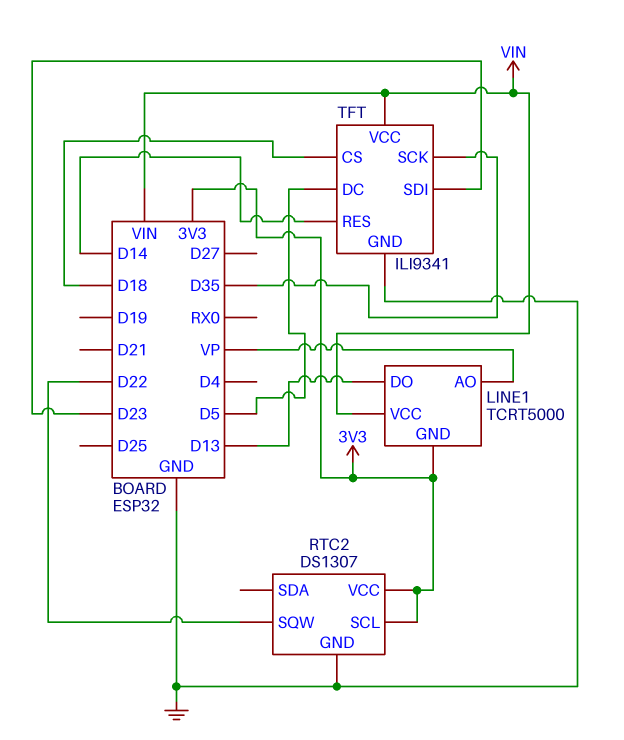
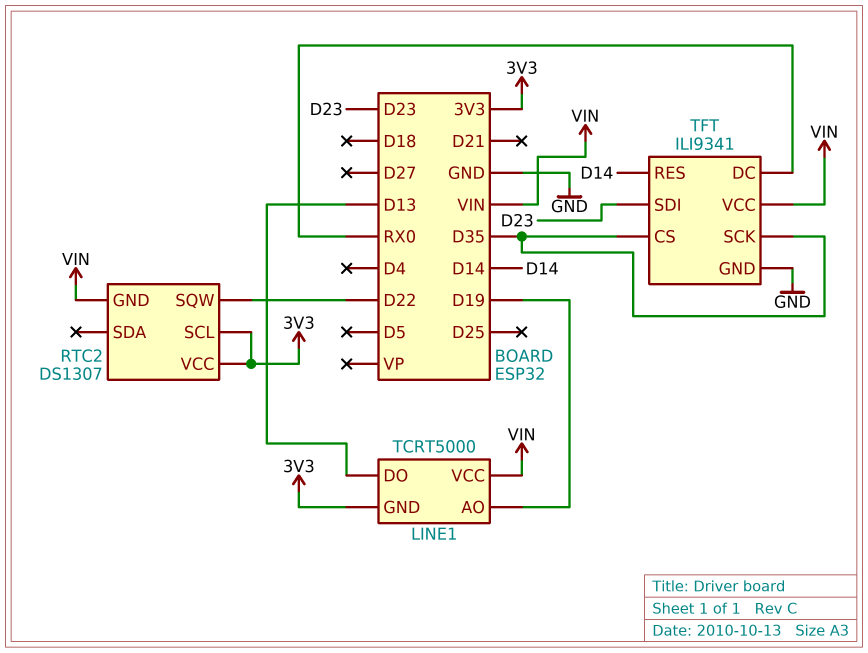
LINE1 pin AO: VP -> D19
RTC2 pin GND: GND -> VIN
TFT pin CS: D18 -> D35
TFT pin DC: D5 -> RX0

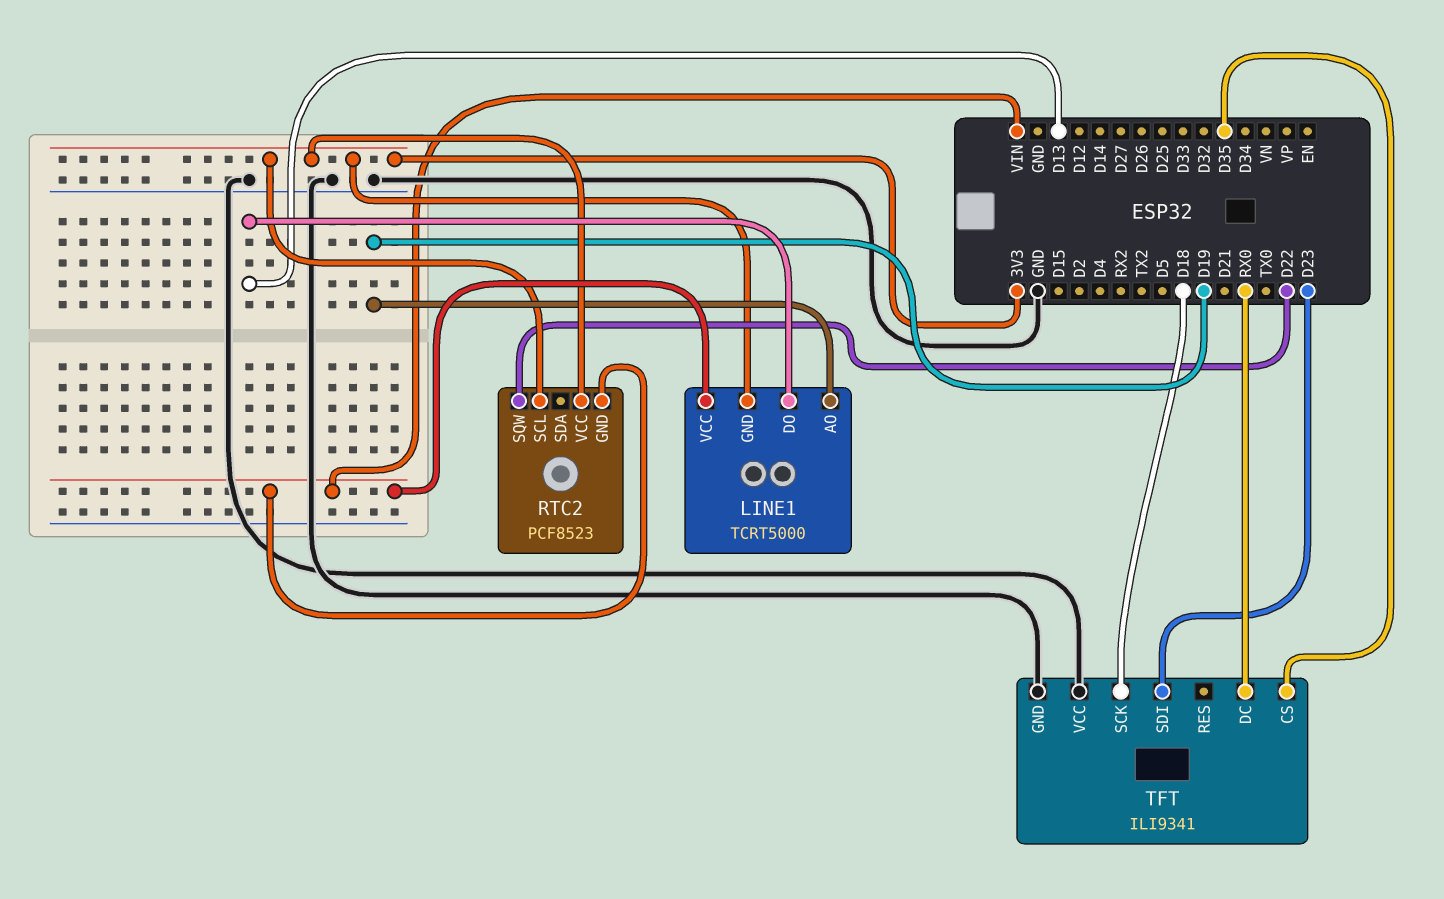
RTC2: DS1307 -> PCF8523
TFT pin RES: D14 -> none
TFT pin SCK: D35 -> D18
TFT pin VCC: VIN -> GND

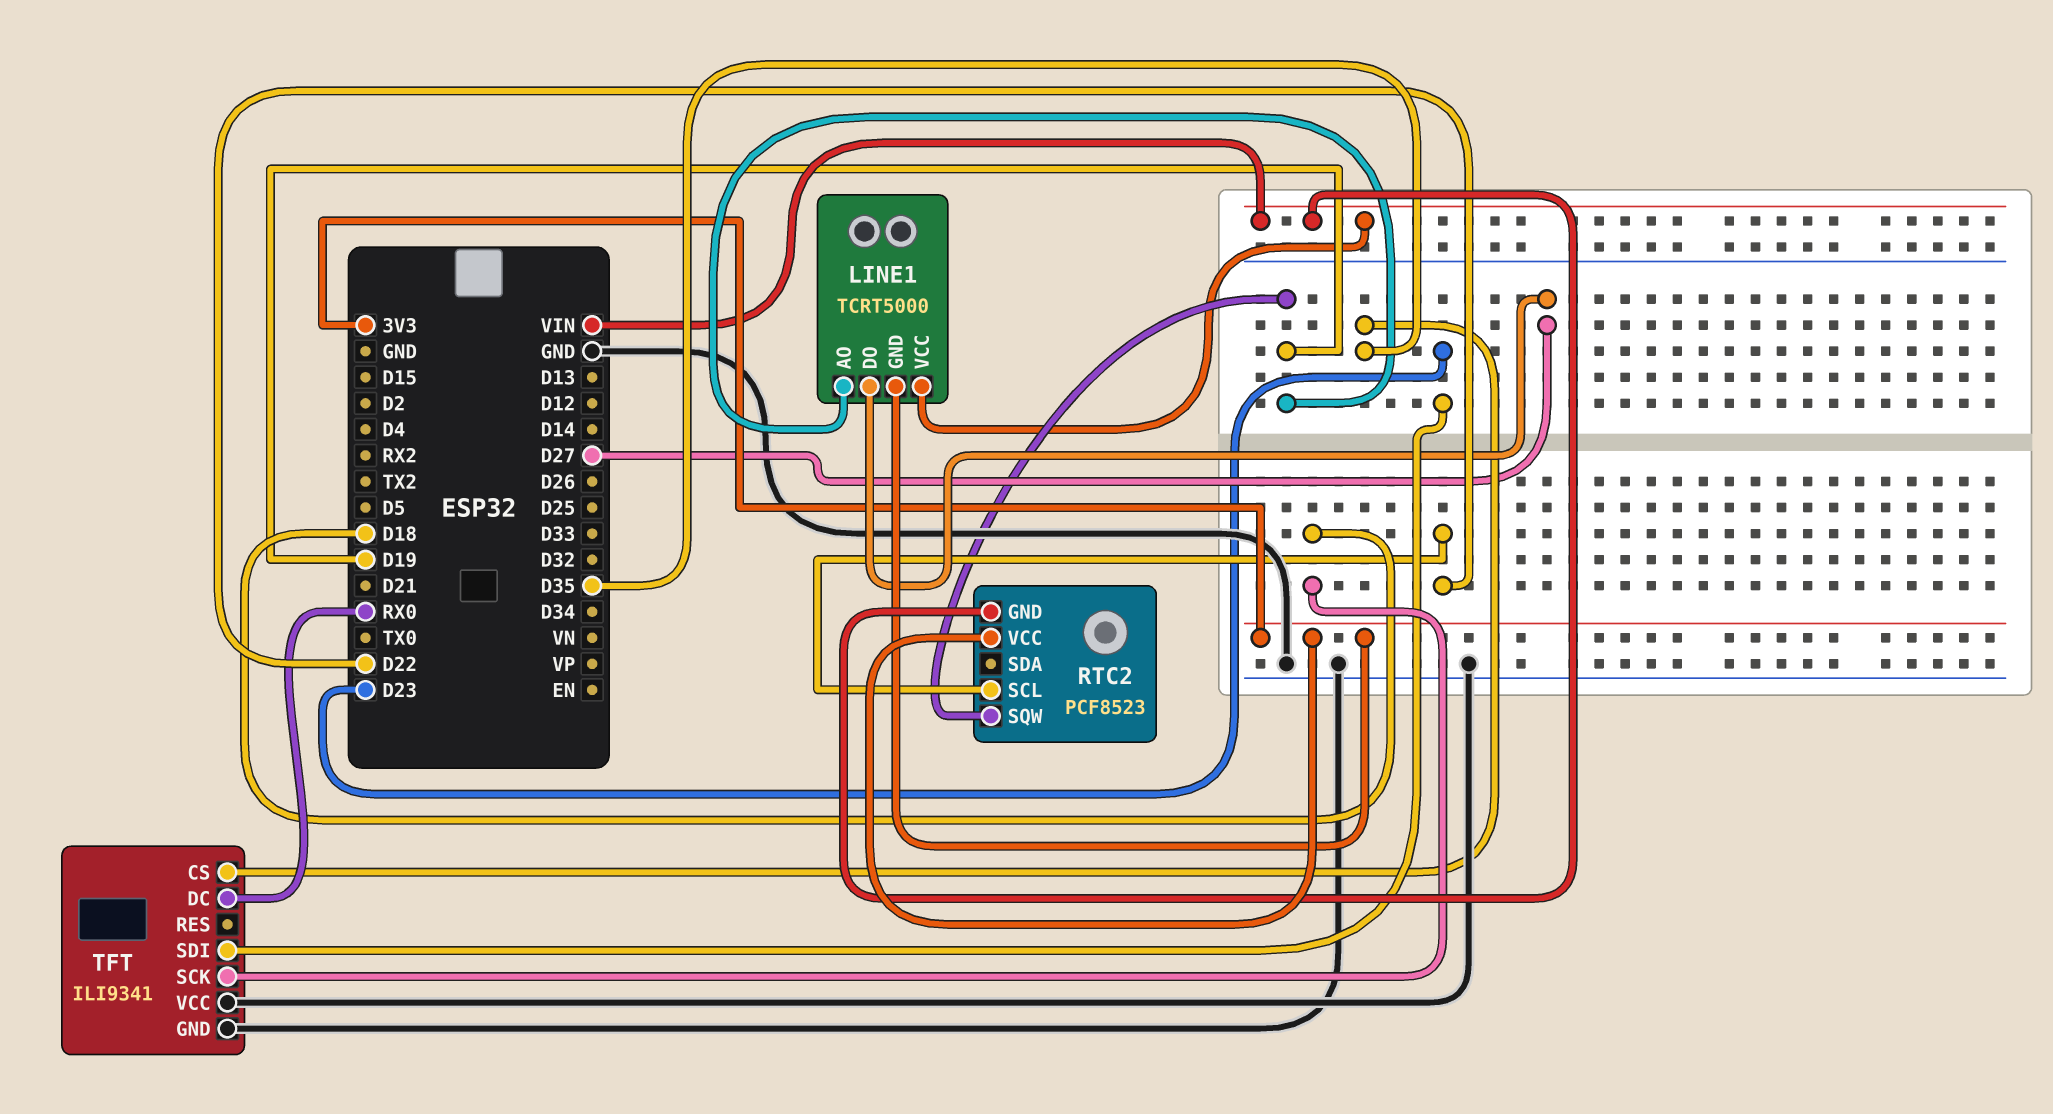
LINE1 pin DO: D13 -> D27
RTC2 pin SCL: 3V3 -> D22
RTC2 pin SQW: D22 -> D19

